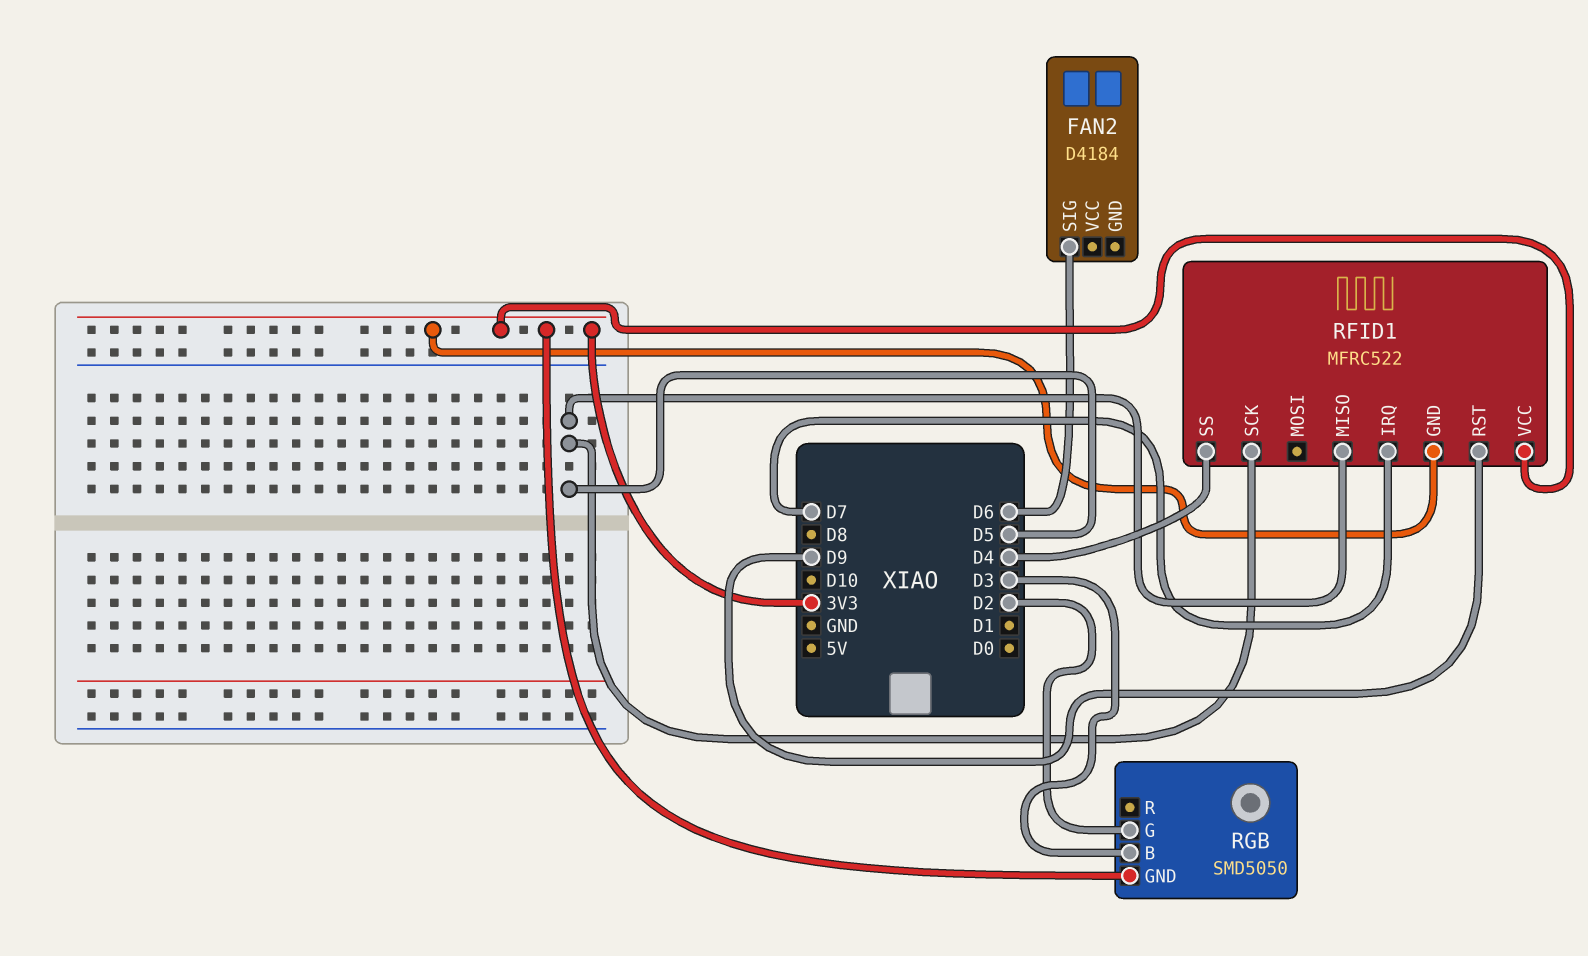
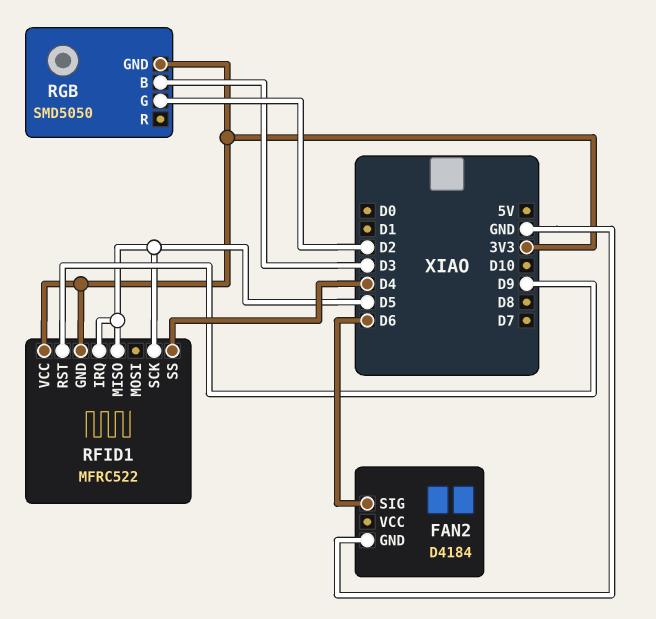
FAN2 pin GND: none -> GND
RFID1 pin IRQ: D7 -> D5

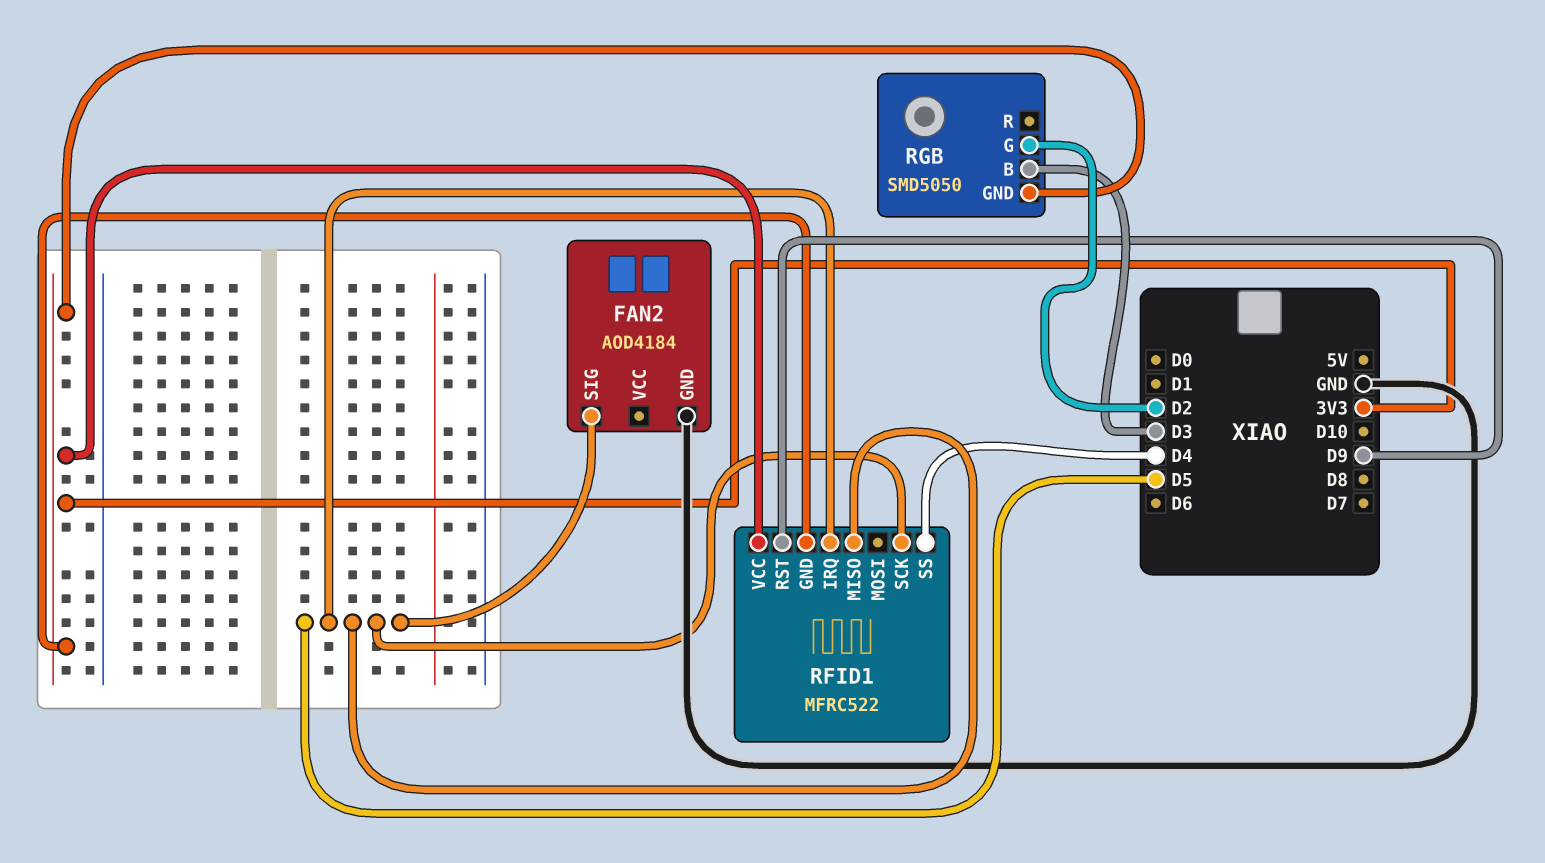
FAN2: D4184 -> AOD4184
FAN2 pin SIG: D6 -> D5

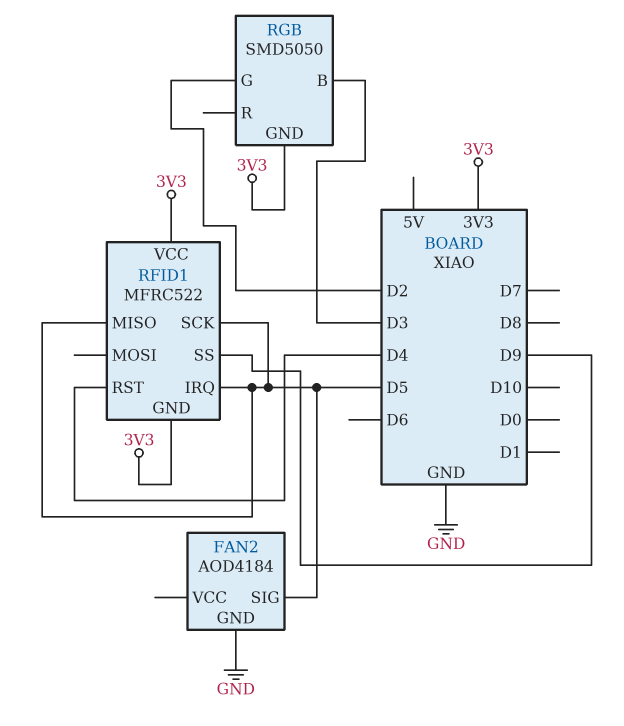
RFID1 pin RST: D9 -> D4
RFID1 pin SS: D4 -> D9

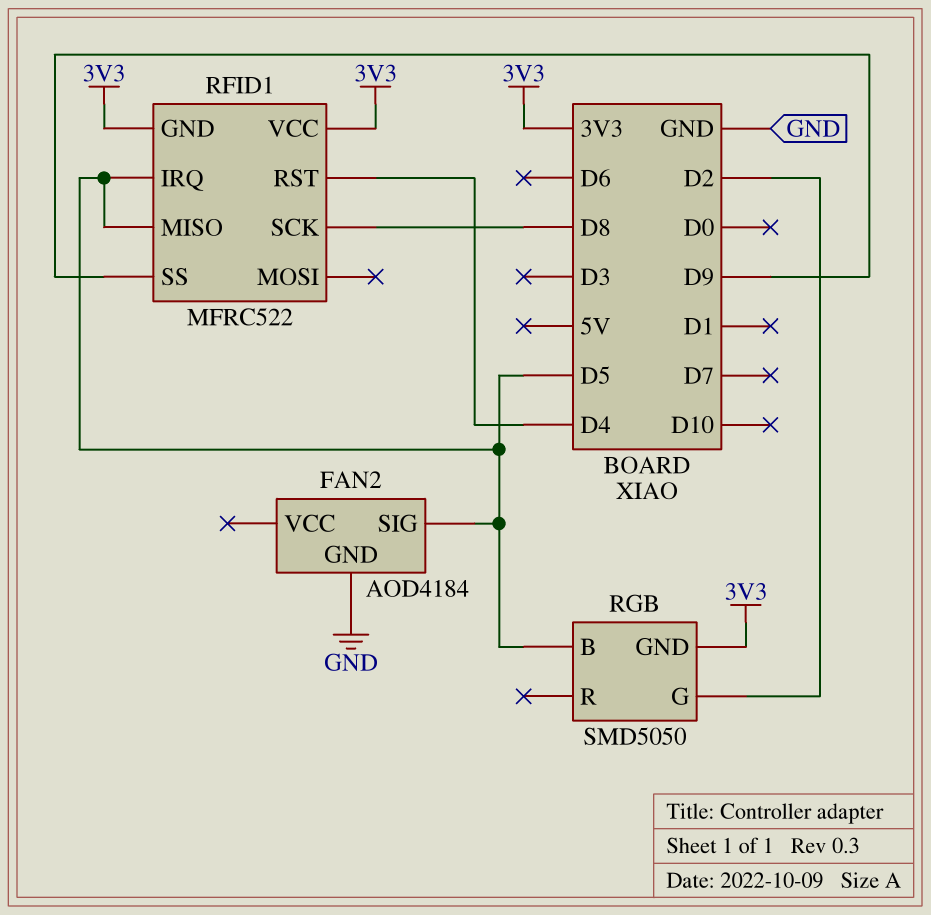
RFID1 pin SCK: D5 -> D8
RGB pin B: D3 -> D5

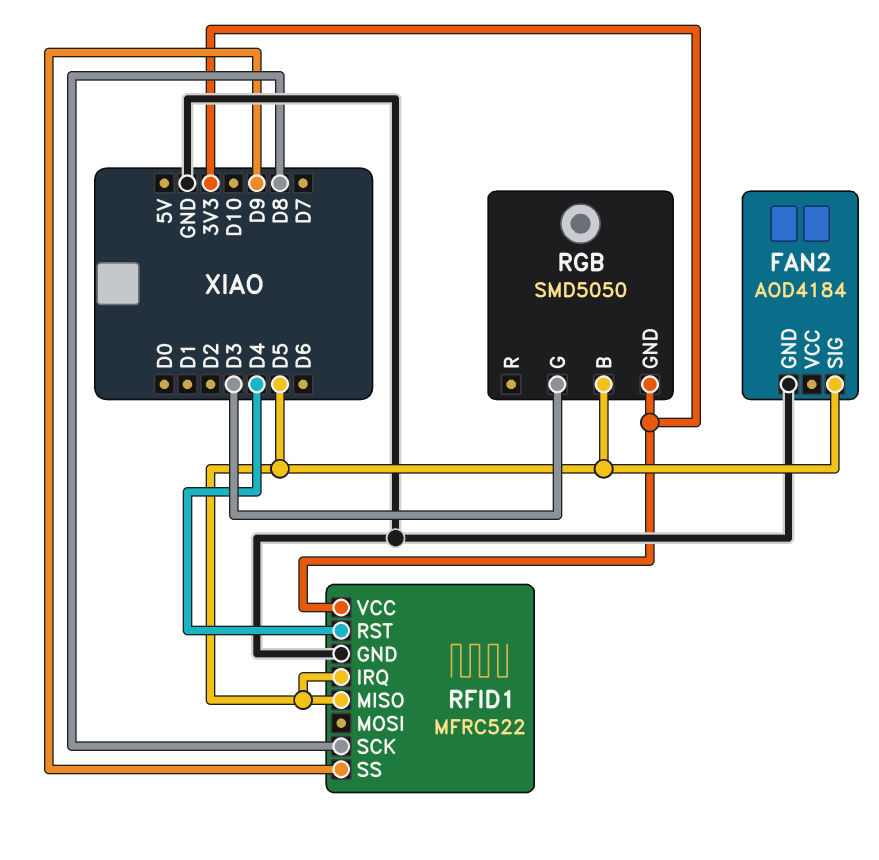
RFID1 pin GND: 3V3 -> GND
RGB pin G: D2 -> D3

